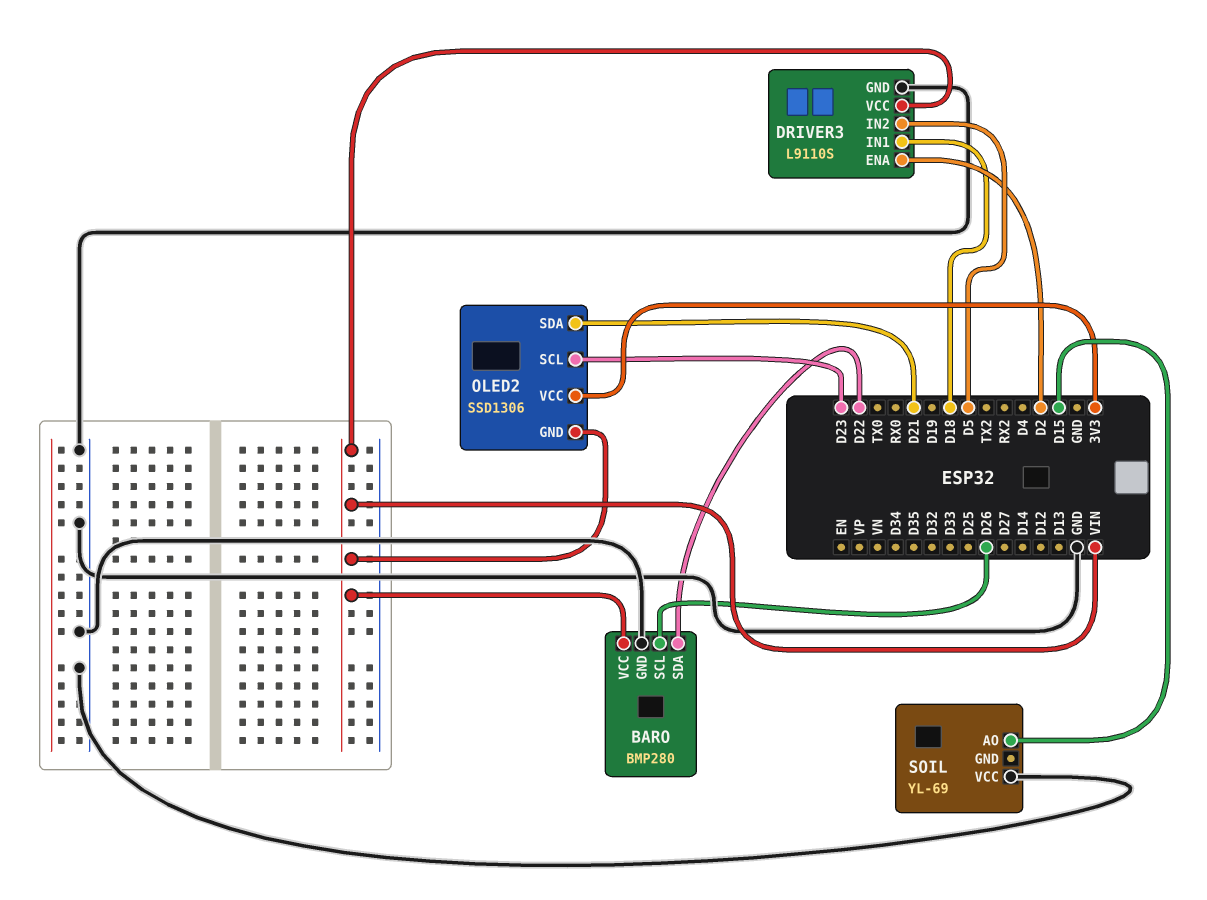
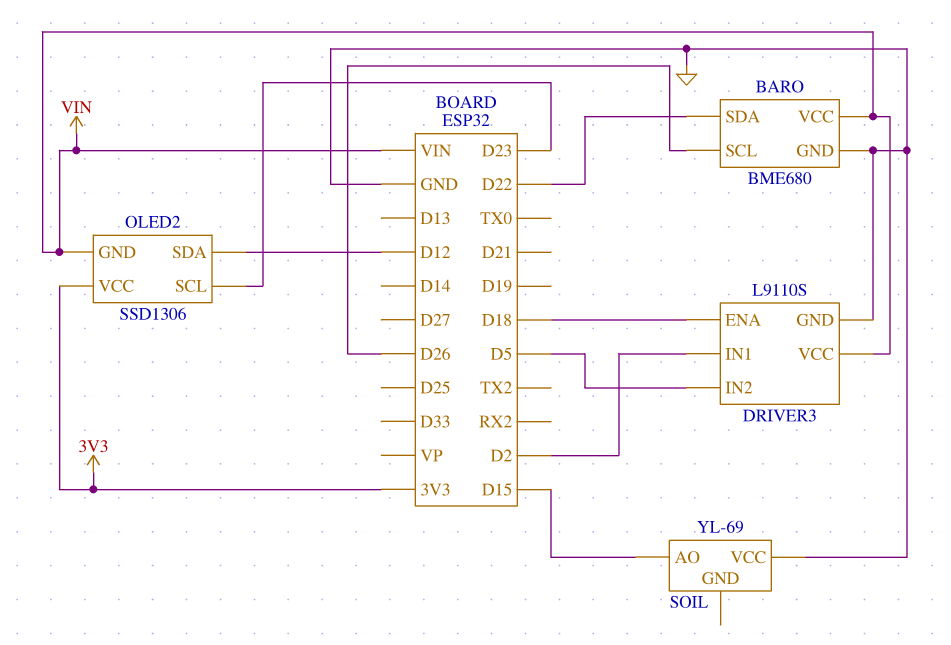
BARO: BMP280 -> BME680
DRIVER3 pin ENA: D2 -> D18
DRIVER3 pin IN1: D18 -> D2
OLED2 pin SDA: D21 -> D12

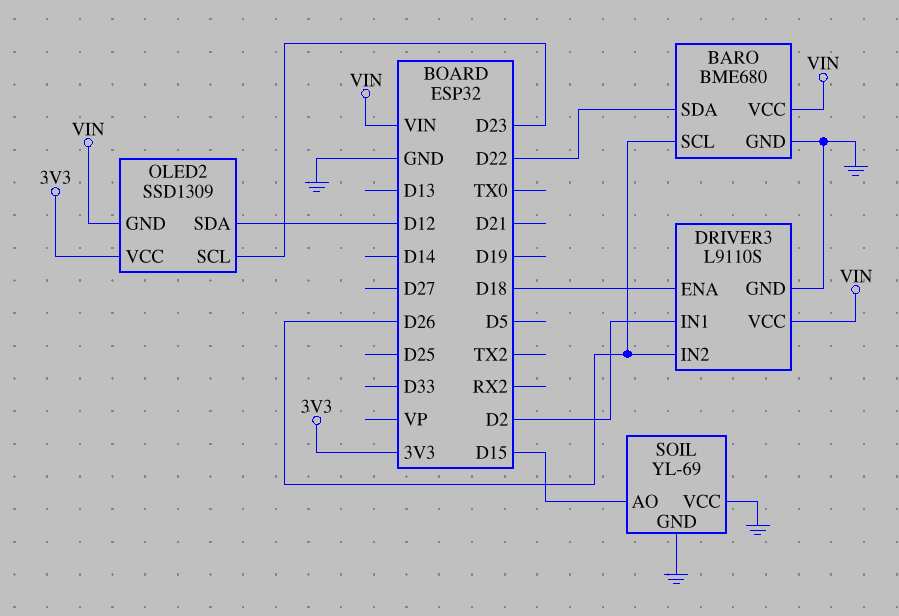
DRIVER3 pin IN2: D5 -> D26
OLED2: SSD1306 -> SSD1309
SOIL pin GND: none -> GND

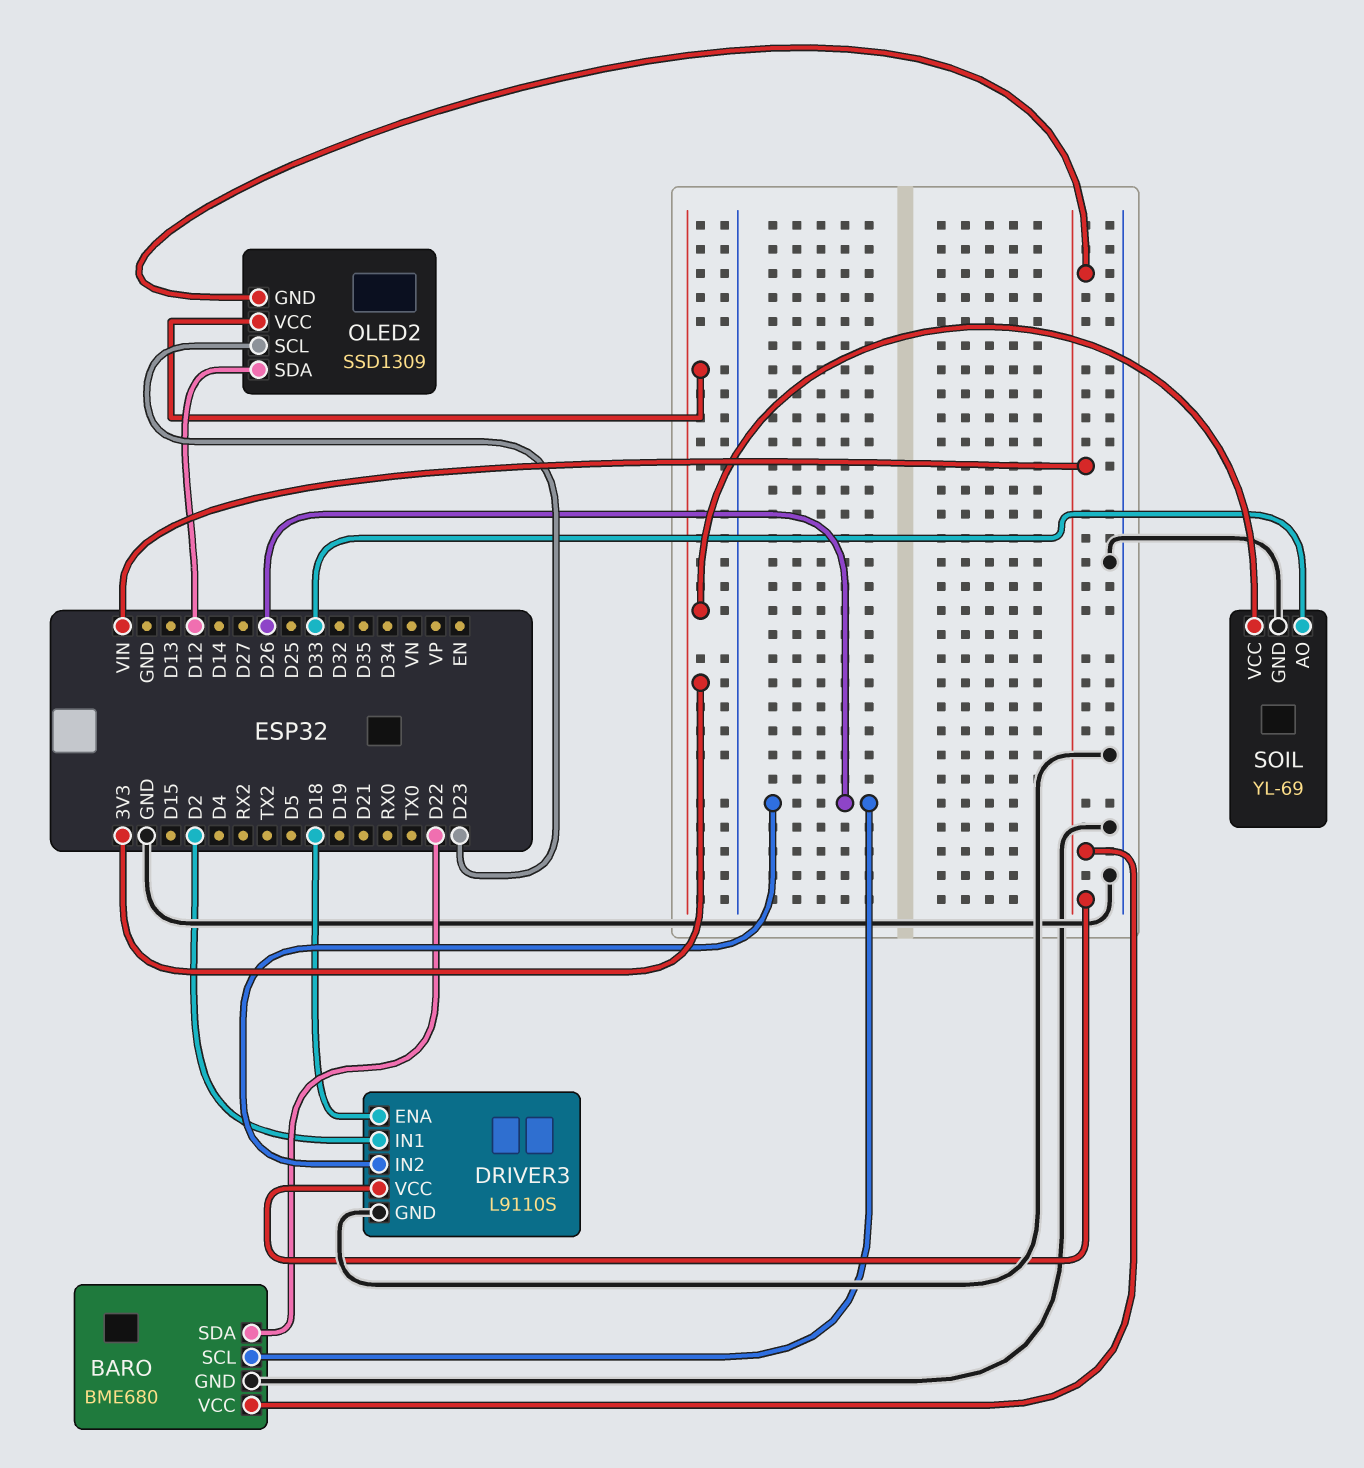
SOIL pin AO: D15 -> D33
SOIL pin VCC: GND -> 3V3

